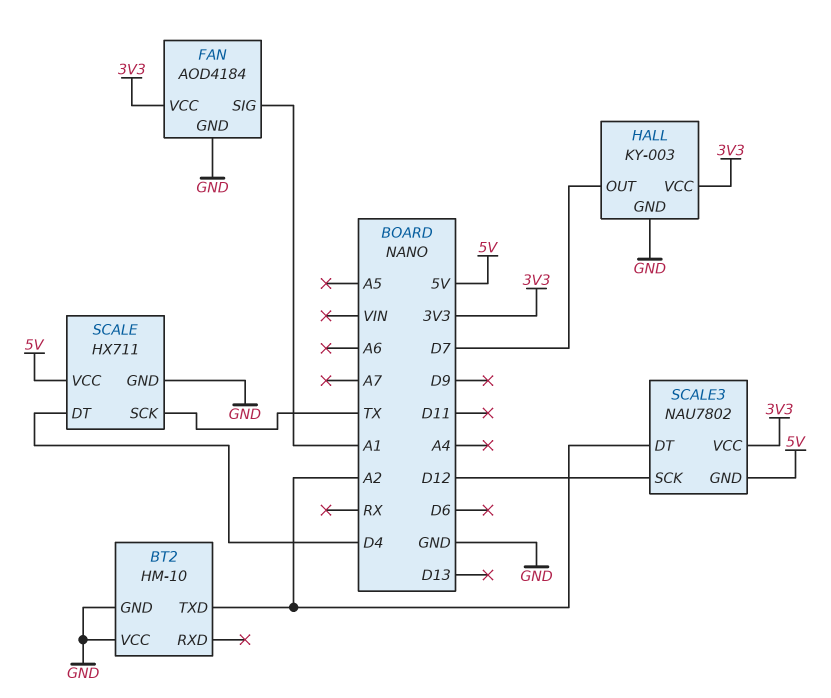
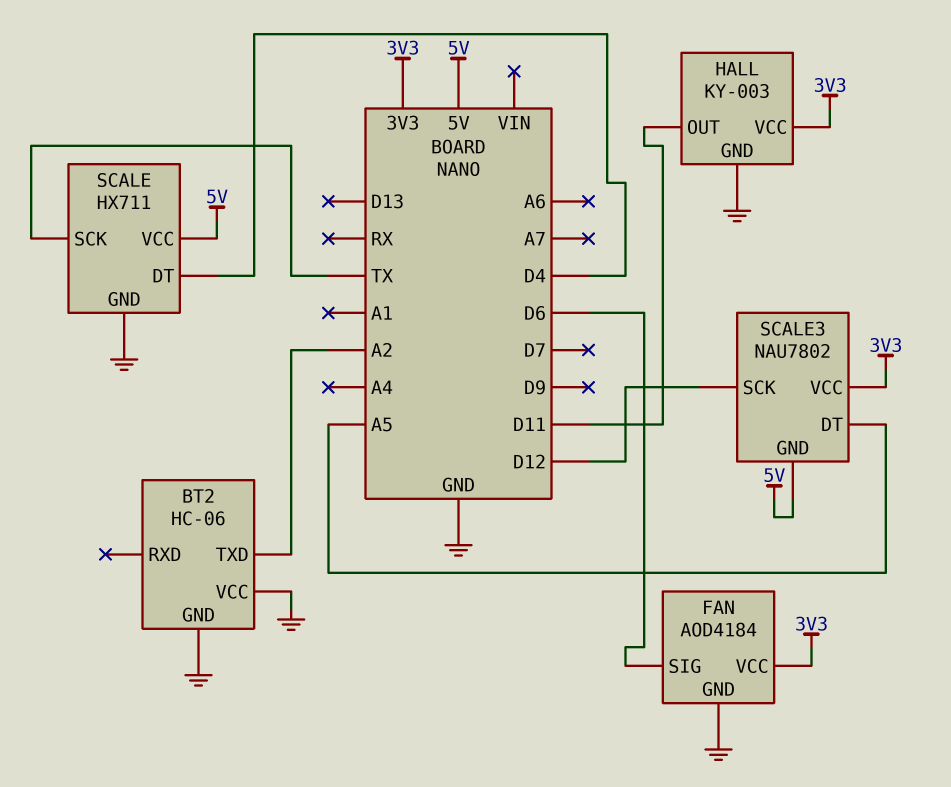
BT2: HM-10 -> HC-06
FAN pin SIG: A1 -> D6
HALL pin OUT: D7 -> D11
SCALE3 pin DT: A2 -> A5

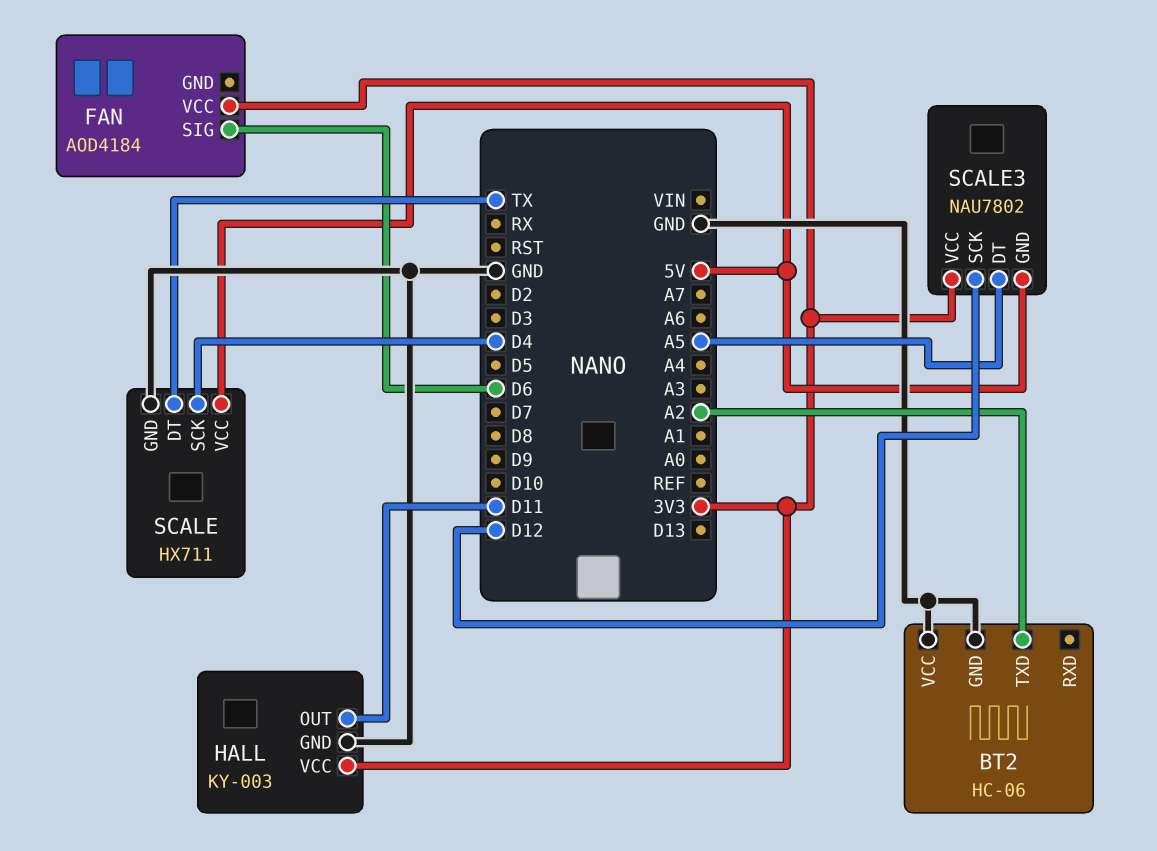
FAN pin GND: GND -> none
SCALE pin DT: D4 -> TX
SCALE pin SCK: TX -> D4

